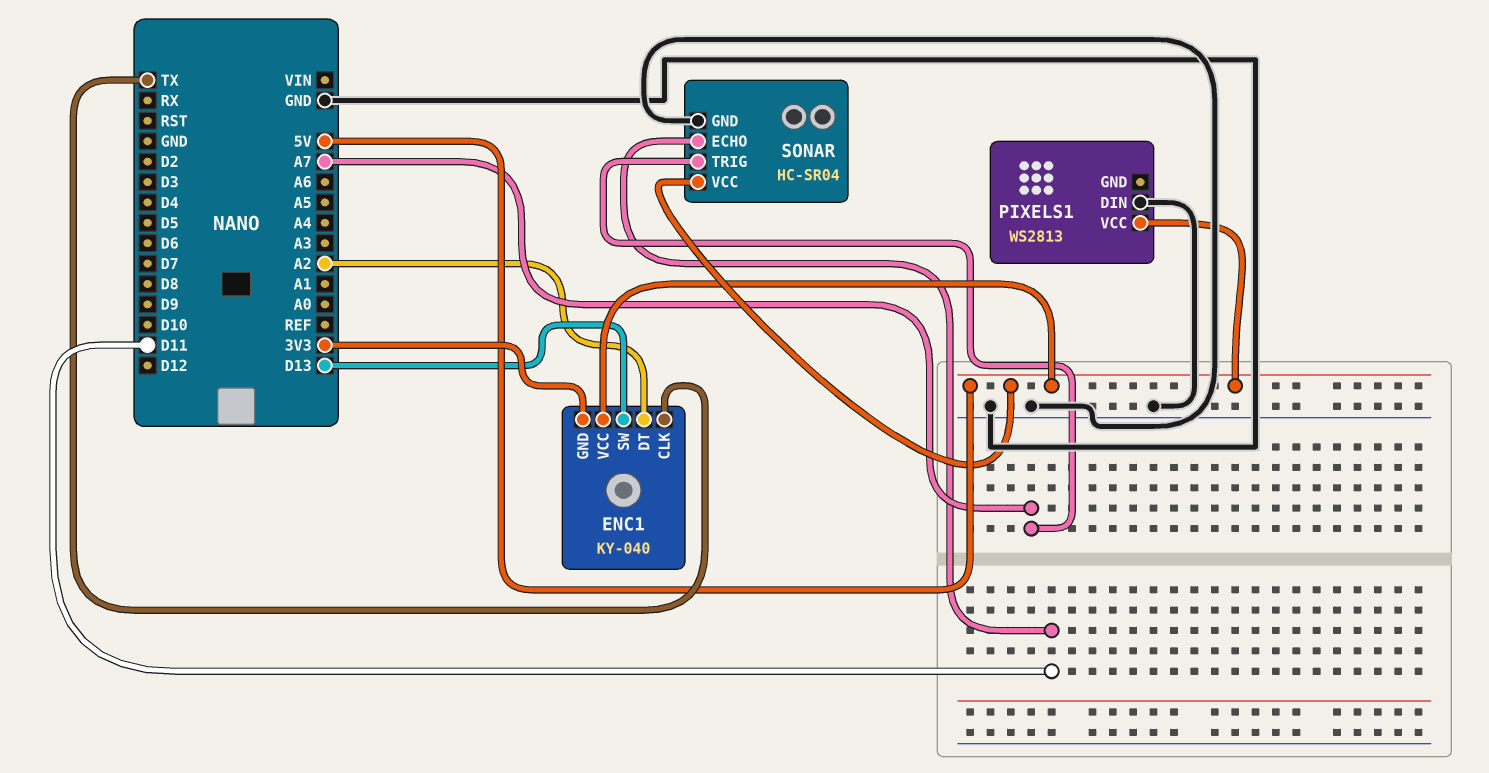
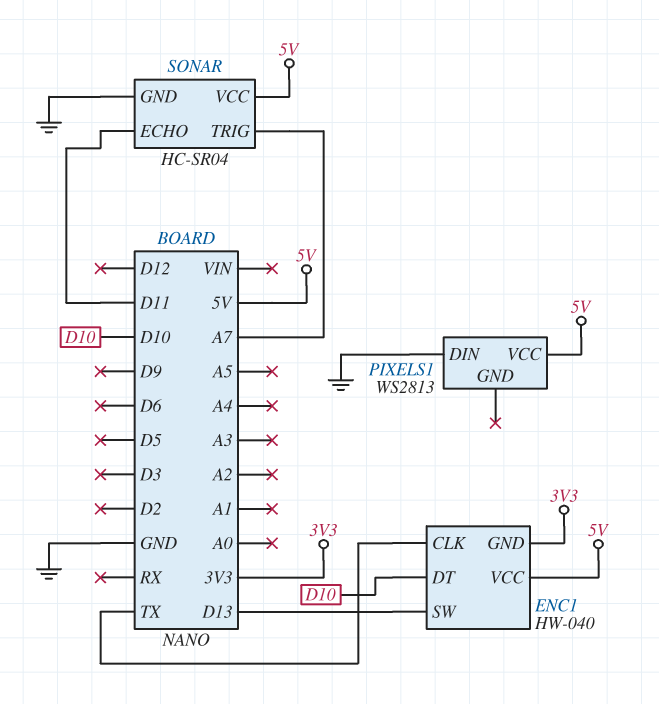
ENC1: KY-040 -> HW-040
ENC1 pin DT: A2 -> D10

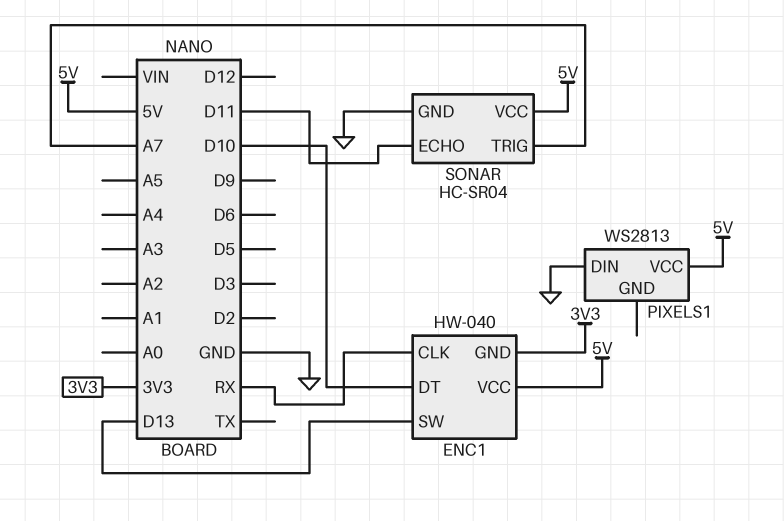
ENC1 pin CLK: TX -> RX

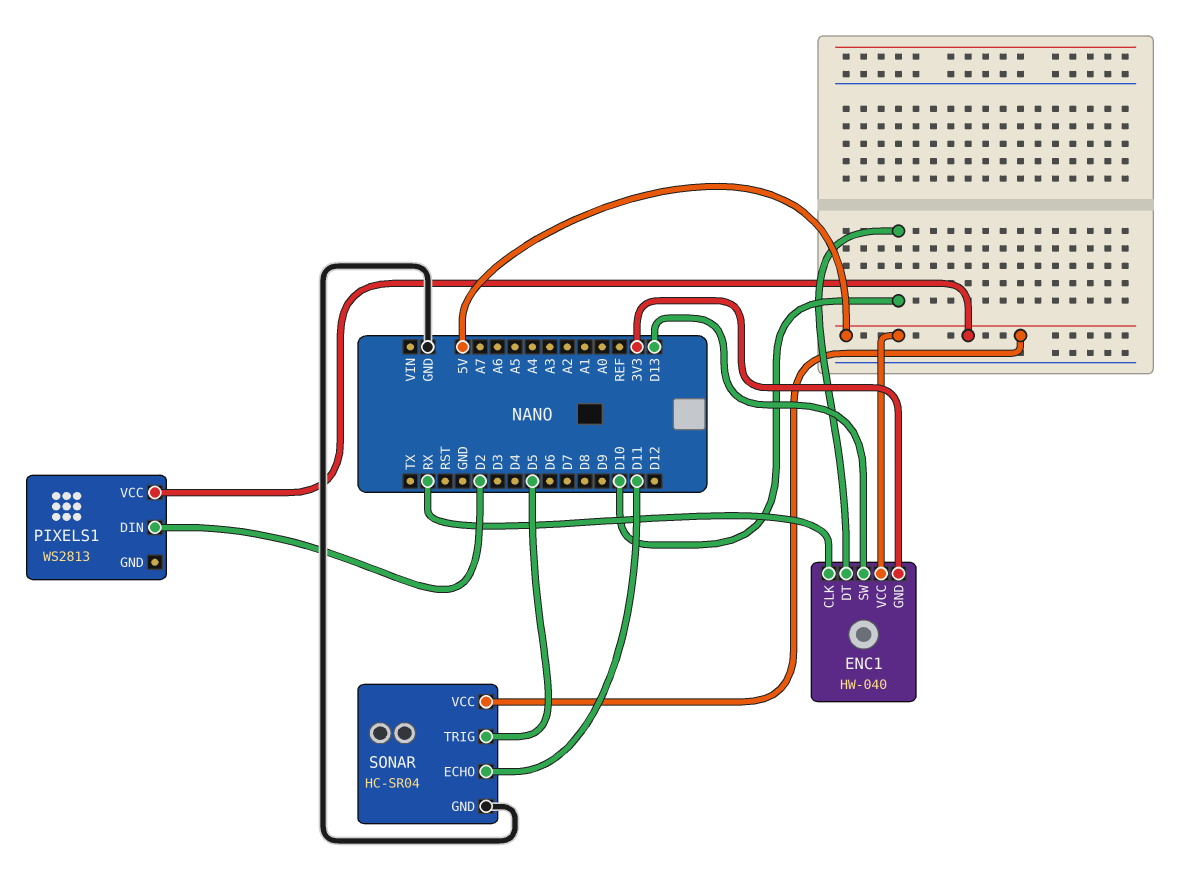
PIXELS1 pin DIN: GND -> D2
SONAR pin TRIG: A7 -> D5

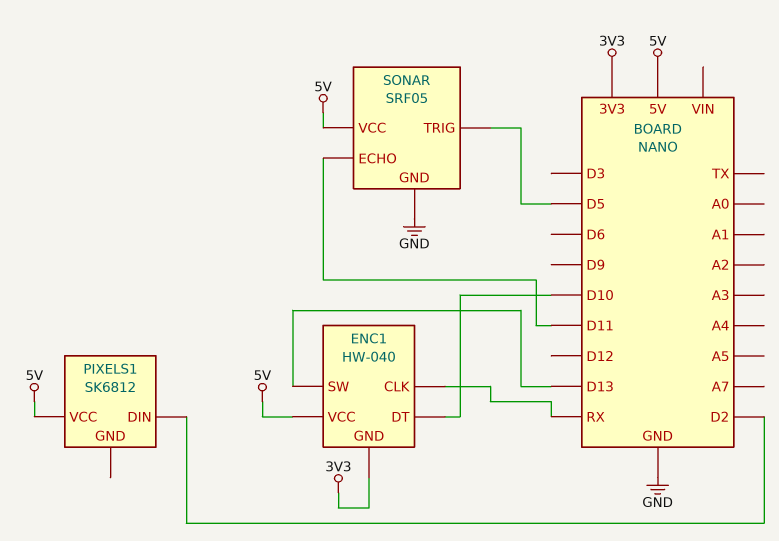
PIXELS1: WS2813 -> SK6812
SONAR: HC-SR04 -> SRF05

